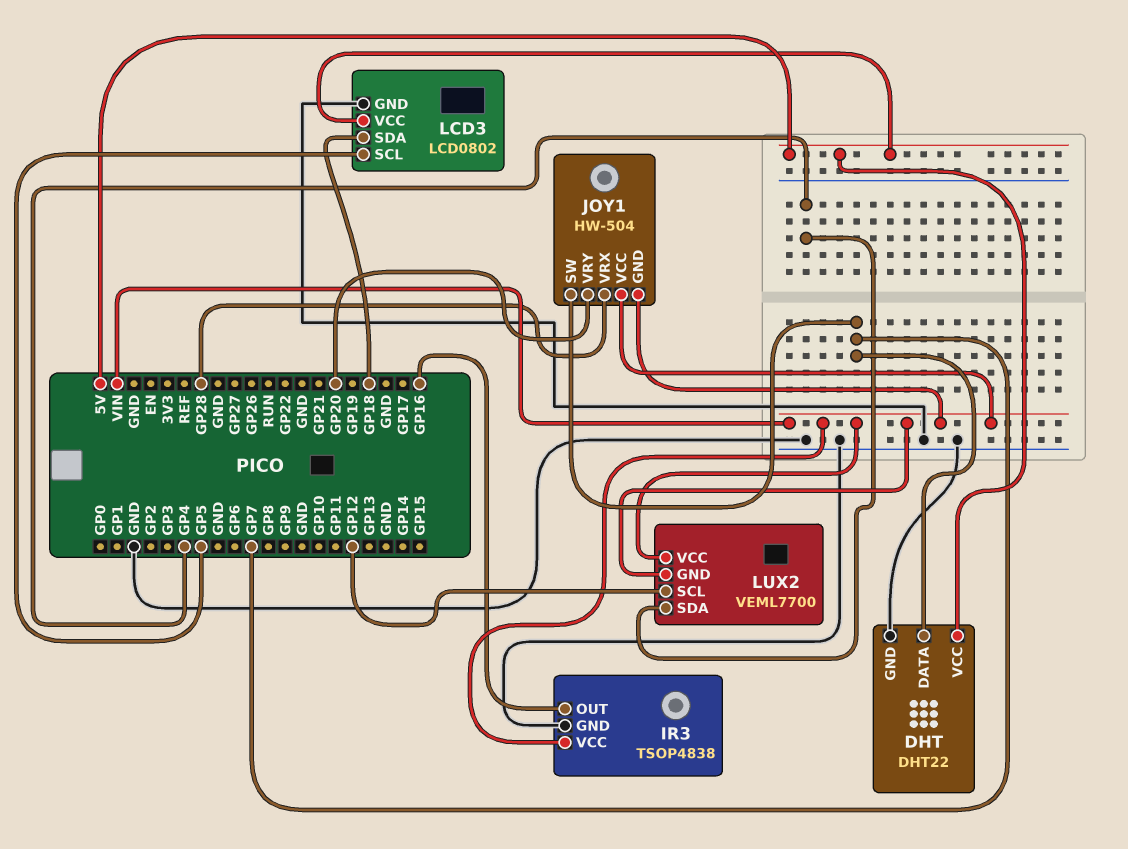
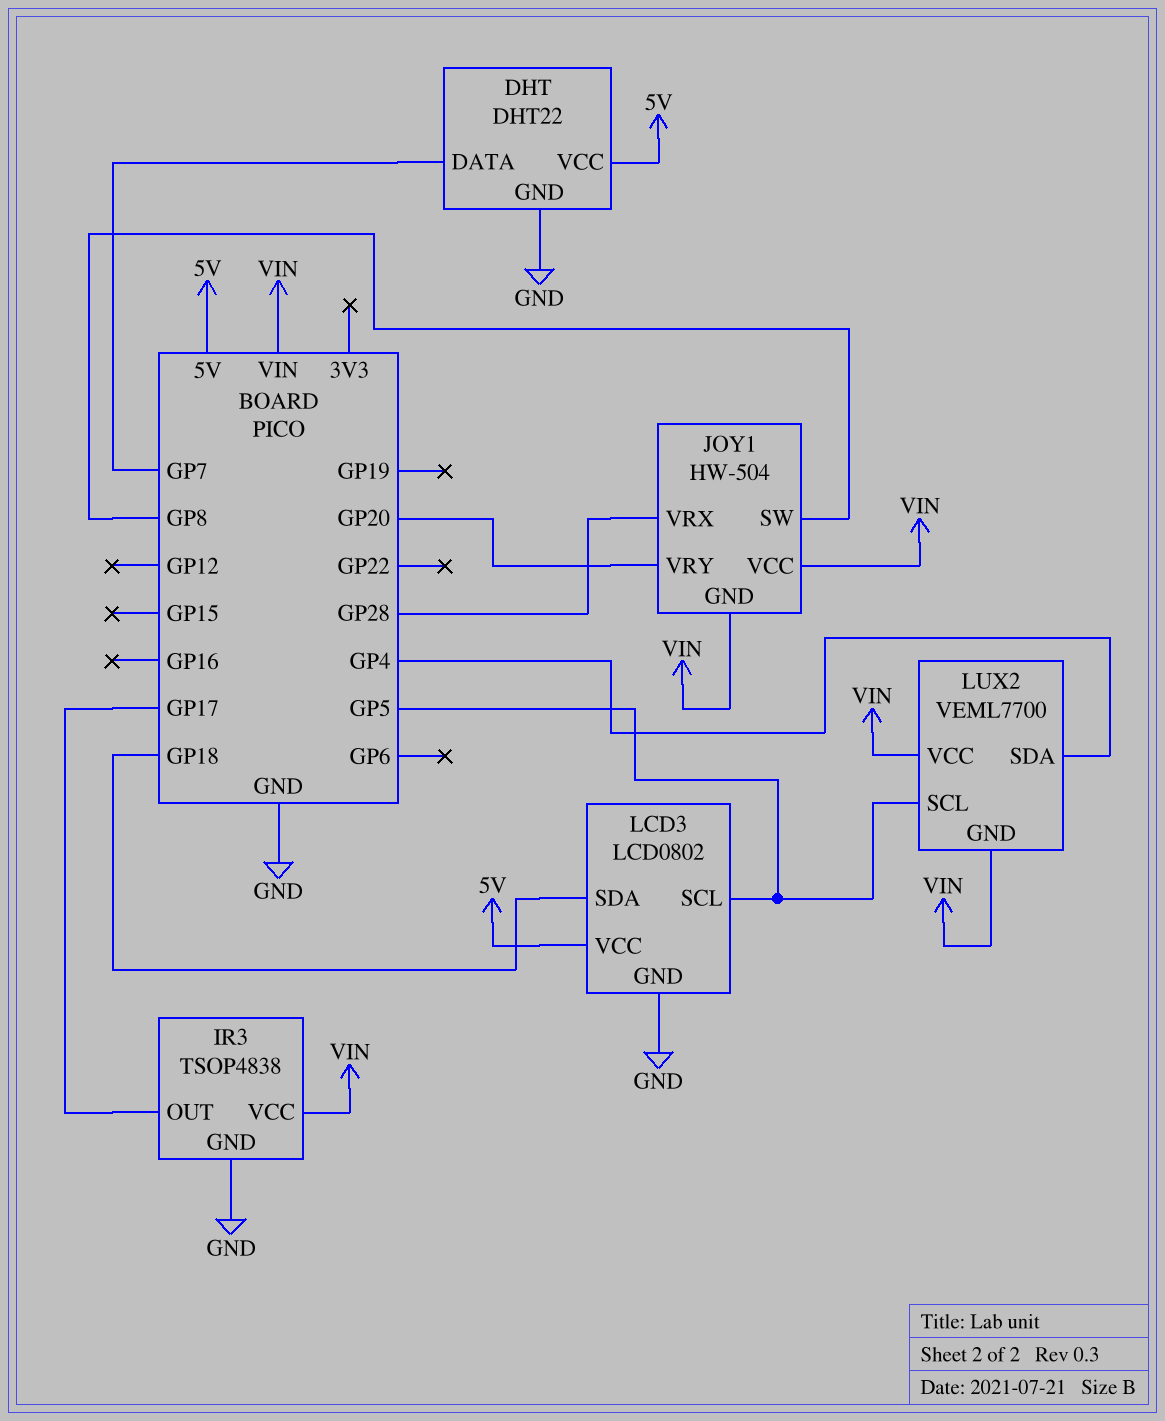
IR3 pin OUT: GP16 -> GP17
JOY1 pin SW: GP7 -> GP8
LUX2 pin SCL: GP12 -> GP5

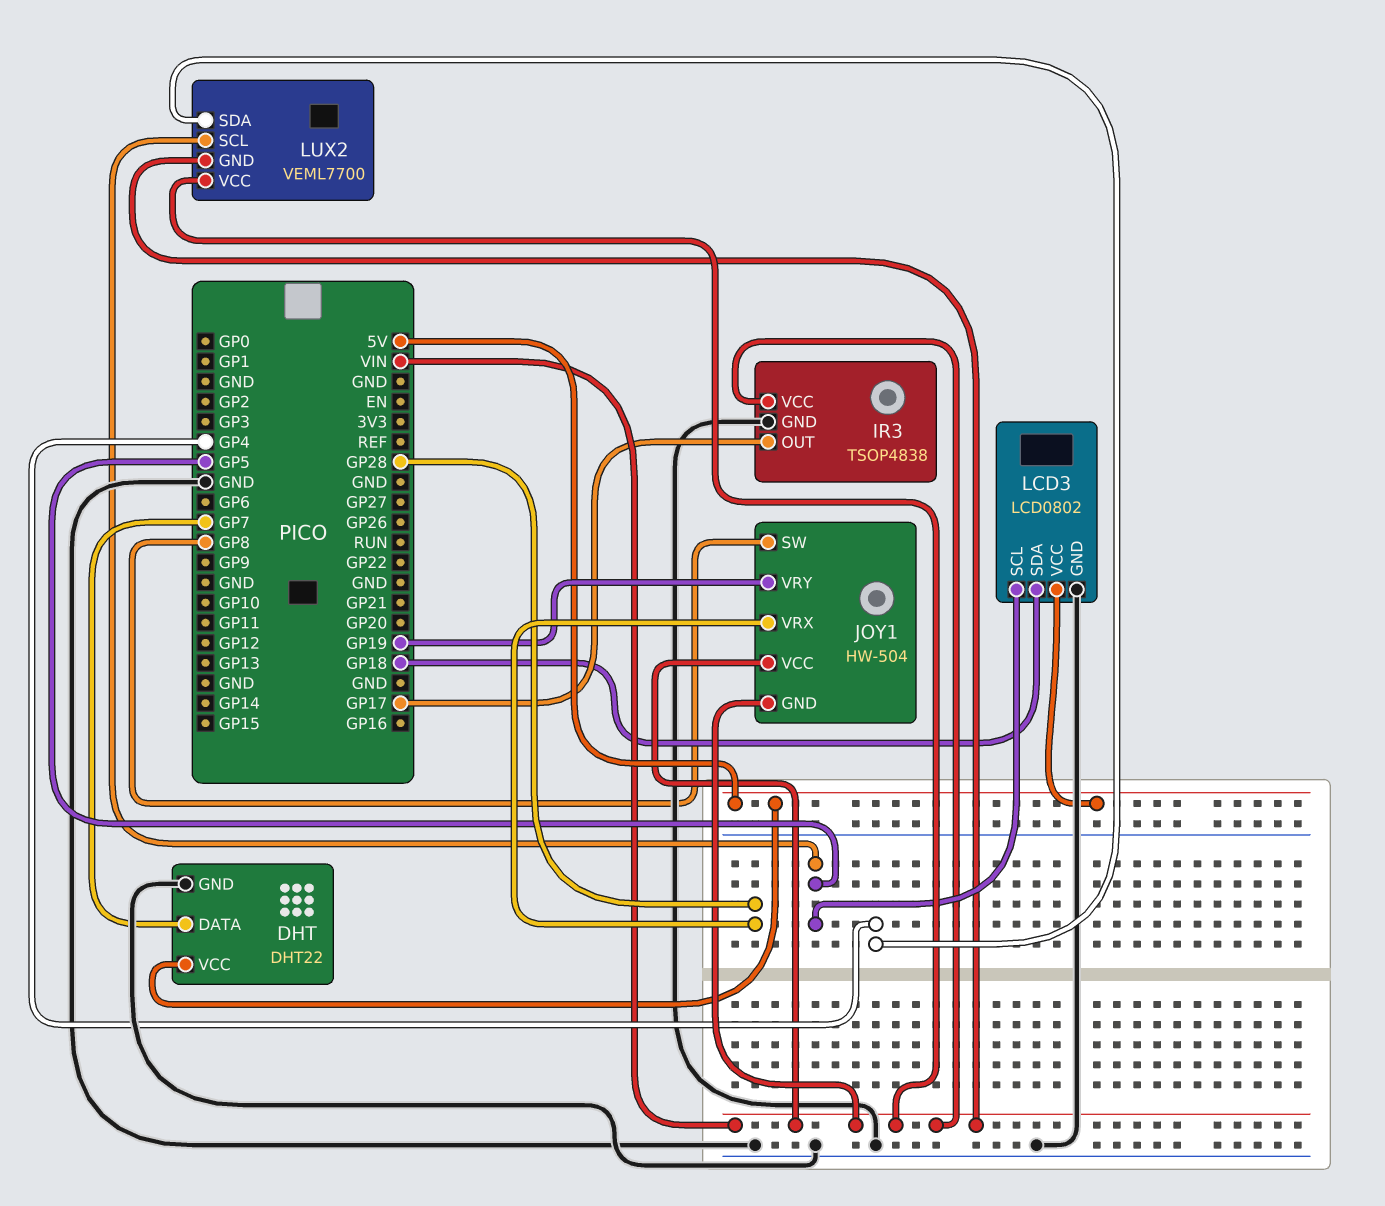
JOY1 pin VRY: GP20 -> GP19

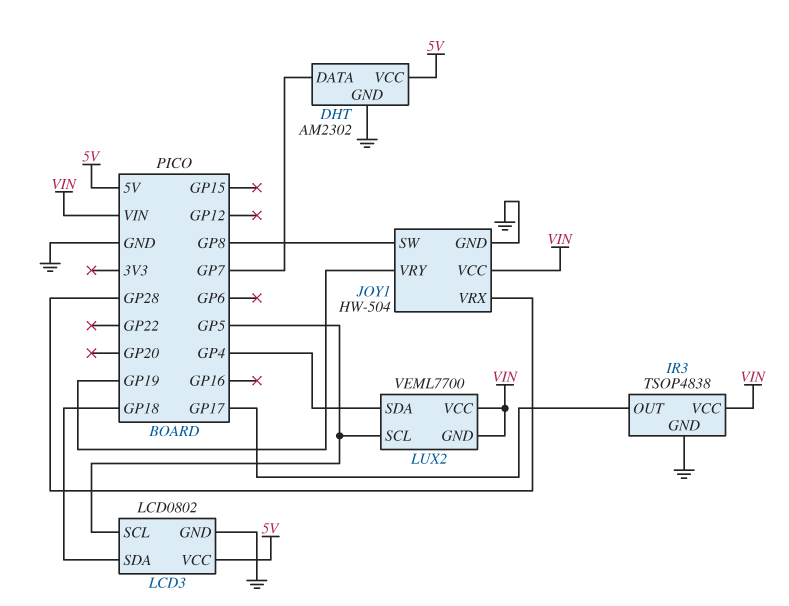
DHT: DHT22 -> AM2302
JOY1 pin GND: VIN -> GND

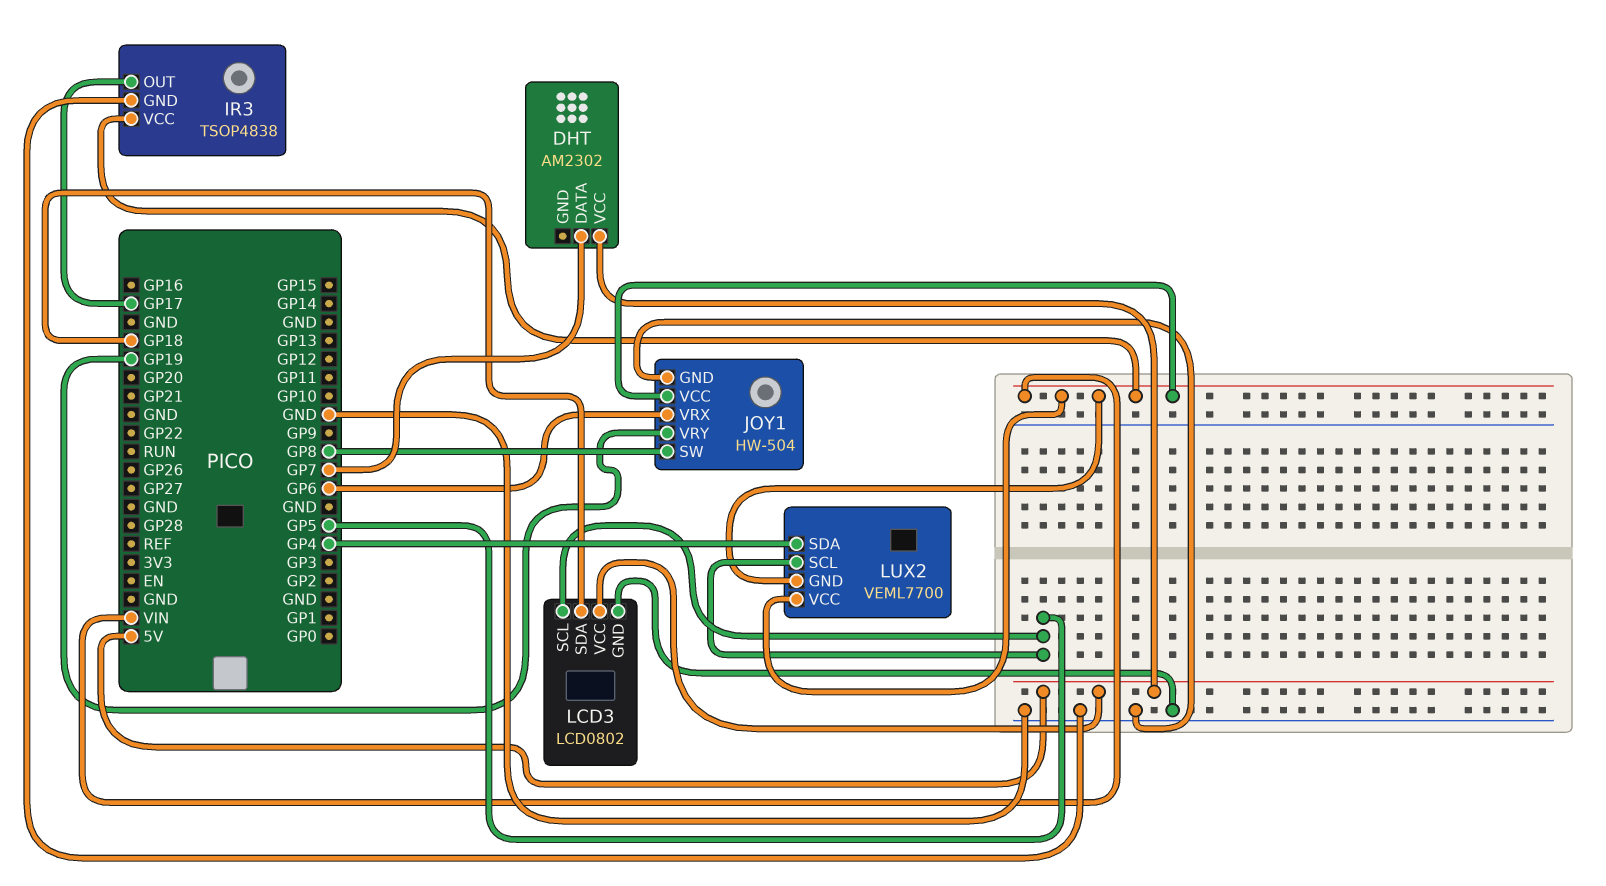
DHT pin GND: GND -> none
JOY1 pin VRX: GP28 -> GP6

